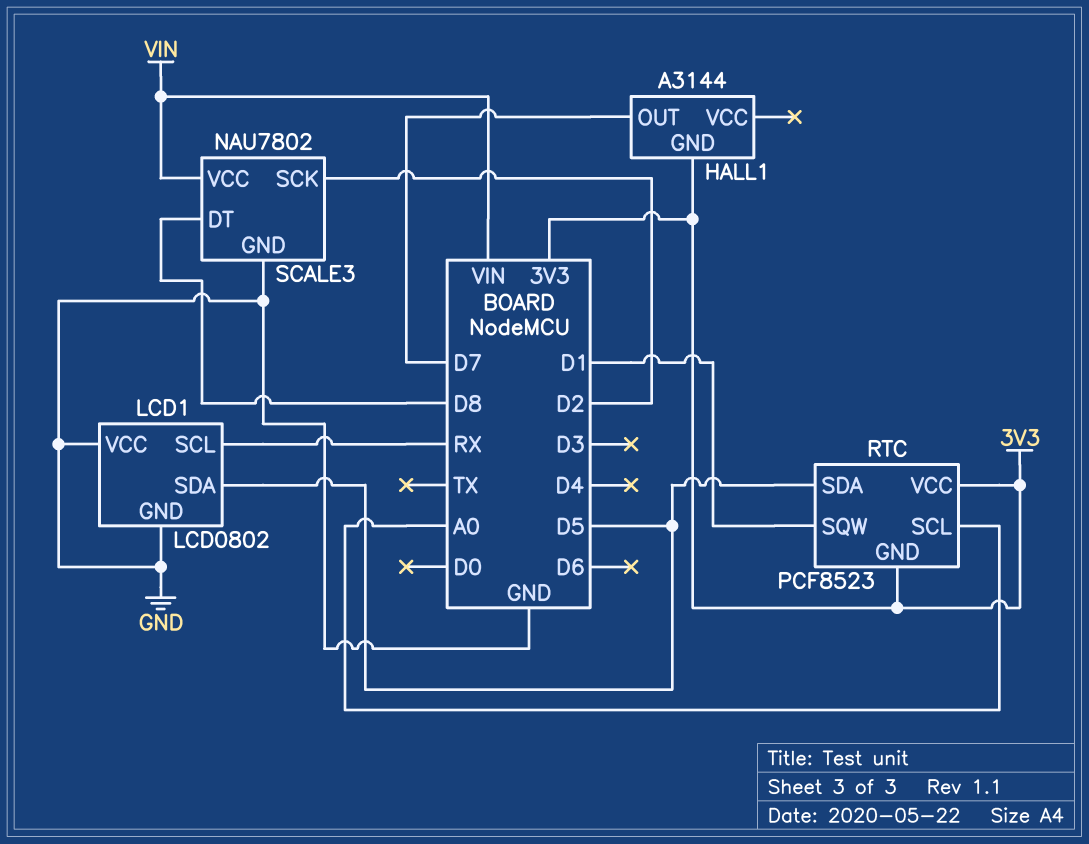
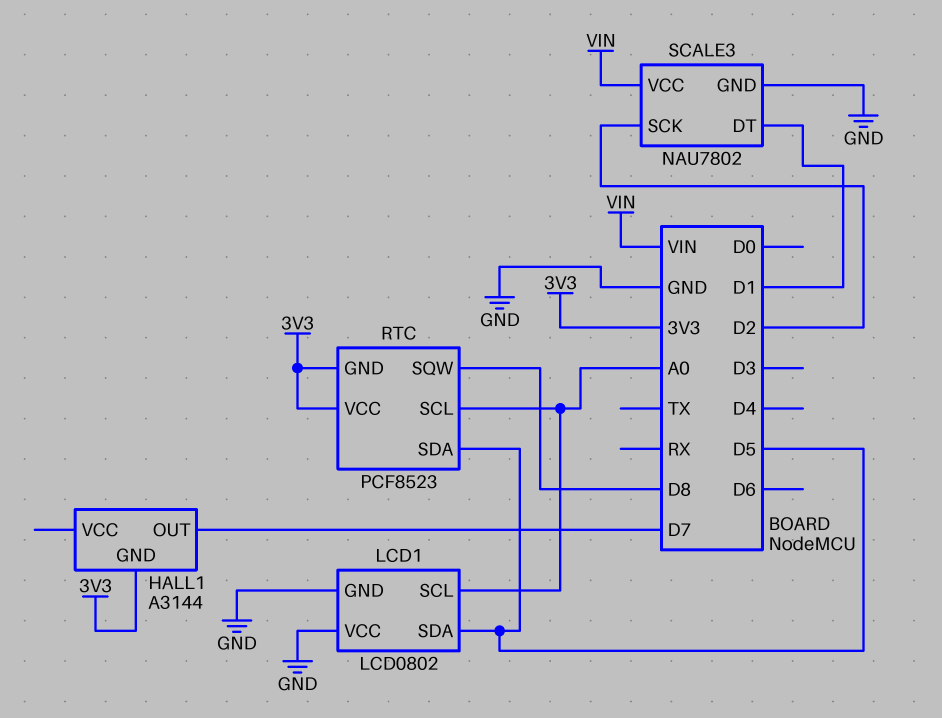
LCD1 pin SCL: RX -> A0
RTC pin SQW: D1 -> D8
SCALE3 pin DT: D8 -> D1

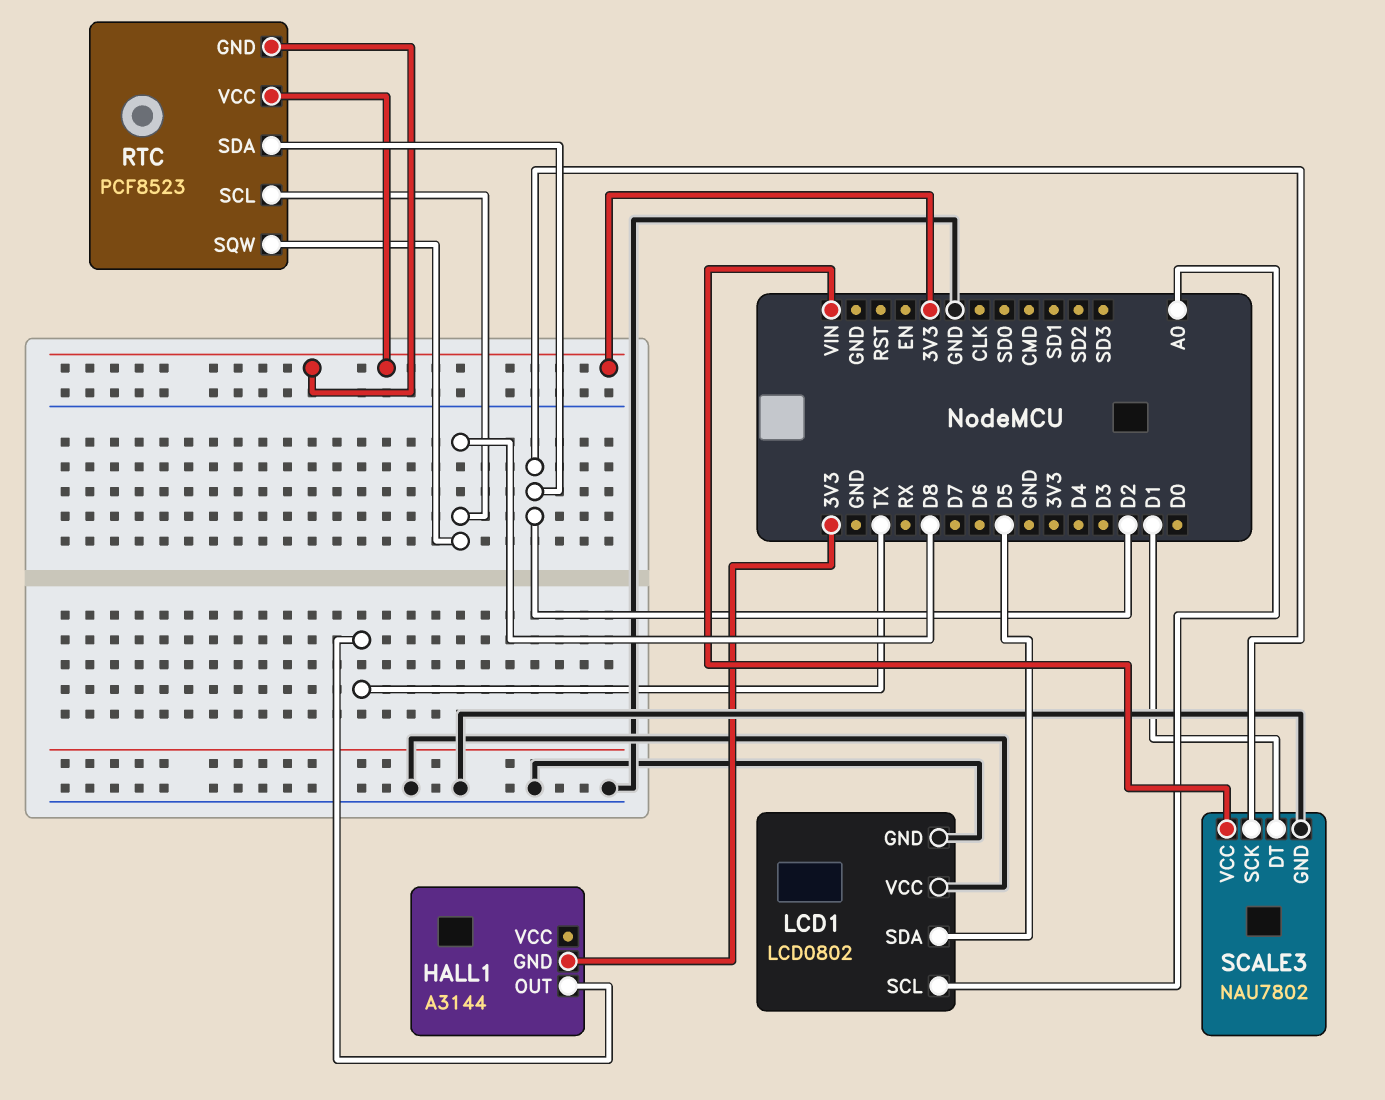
HALL1 pin OUT: D7 -> TX
RTC pin SCL: A0 -> D8
RTC pin SDA: D5 -> D2

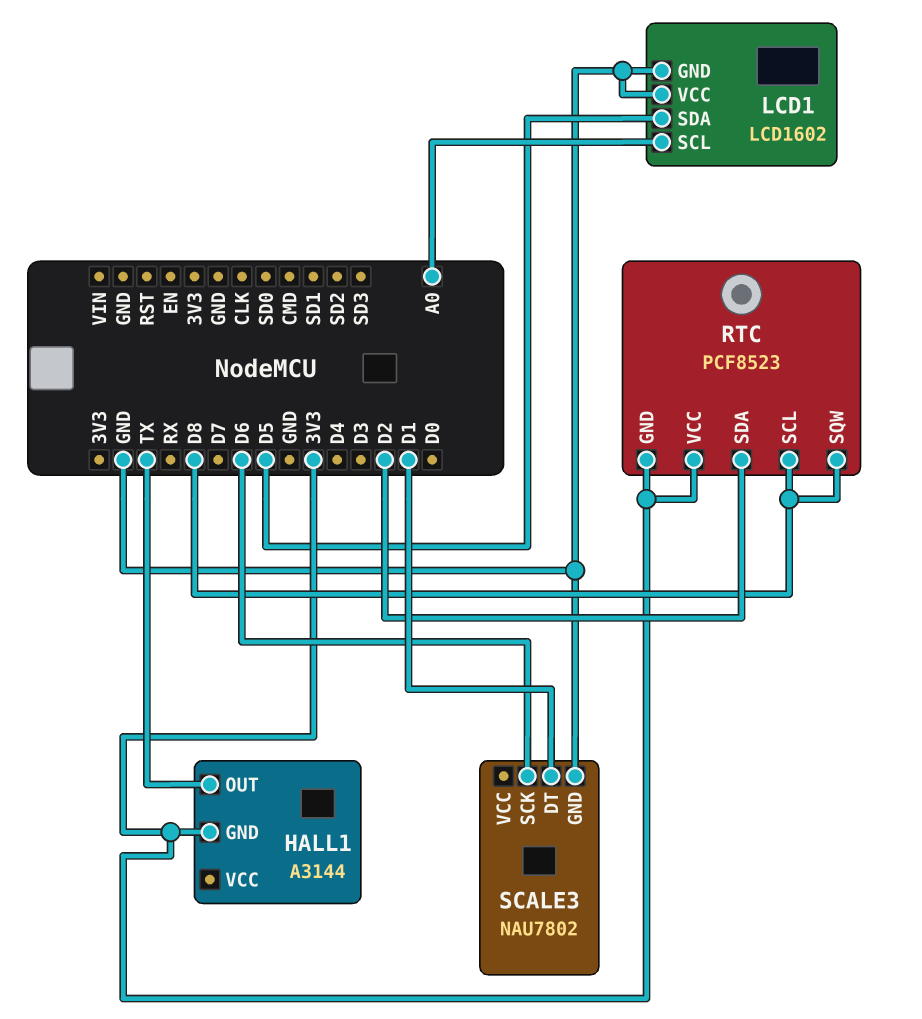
LCD1: LCD0802 -> LCD1602
SCALE3 pin SCK: D2 -> D6
SCALE3 pin VCC: VIN -> none

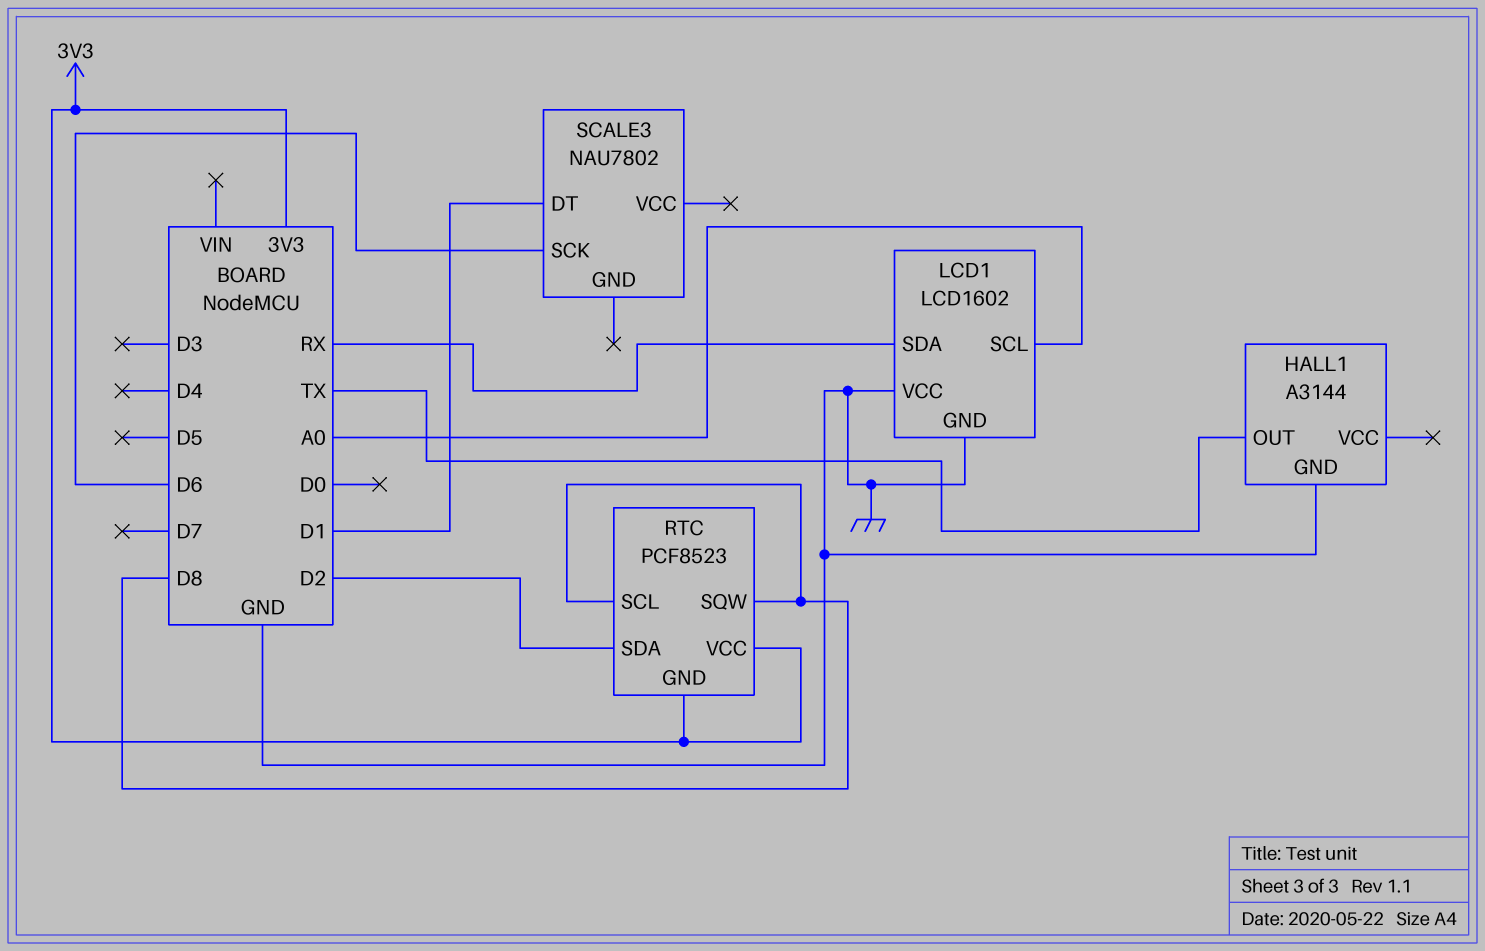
HALL1 pin GND: 3V3 -> GND
LCD1 pin SDA: D5 -> RX
SCALE3 pin GND: GND -> none

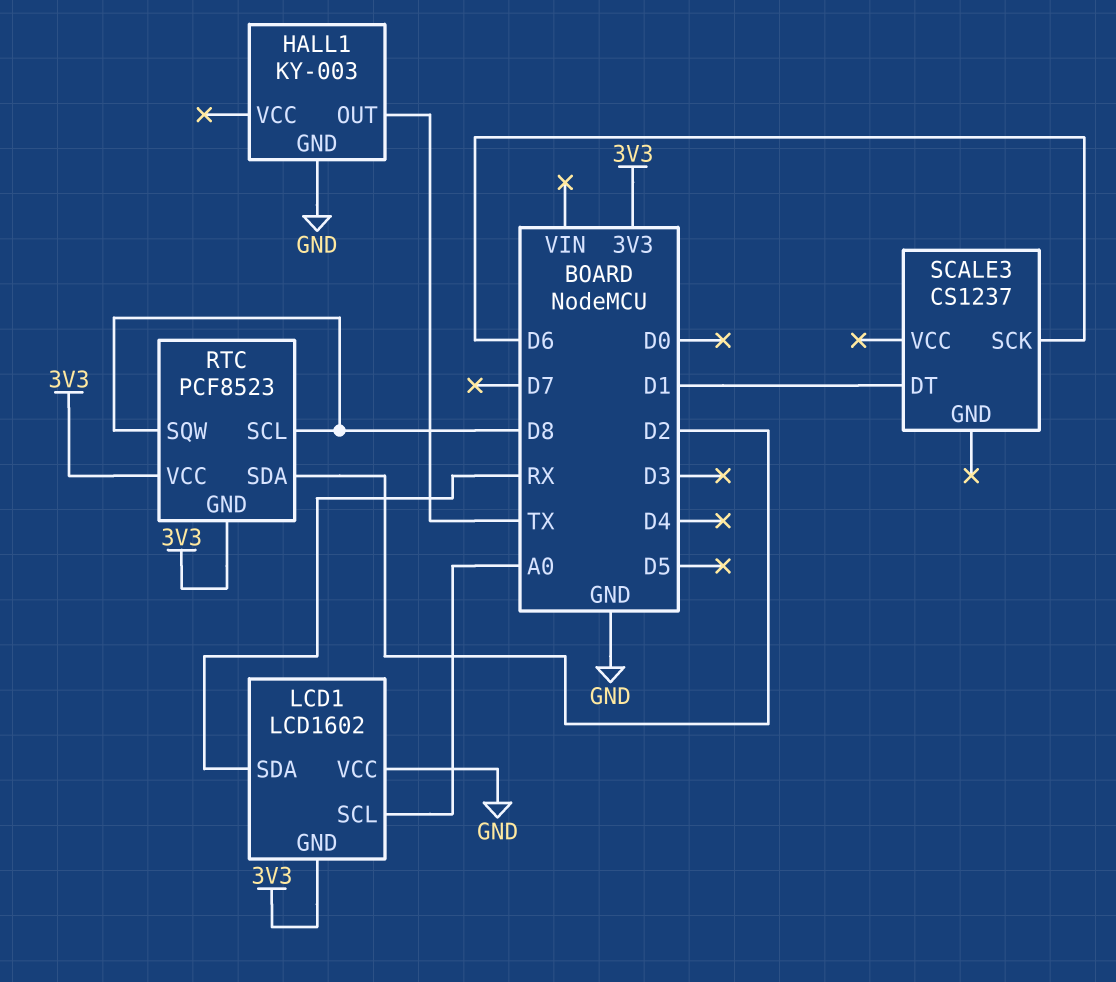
HALL1: A3144 -> KY-003
LCD1 pin GND: GND -> 3V3
SCALE3: NAU7802 -> CS1237

